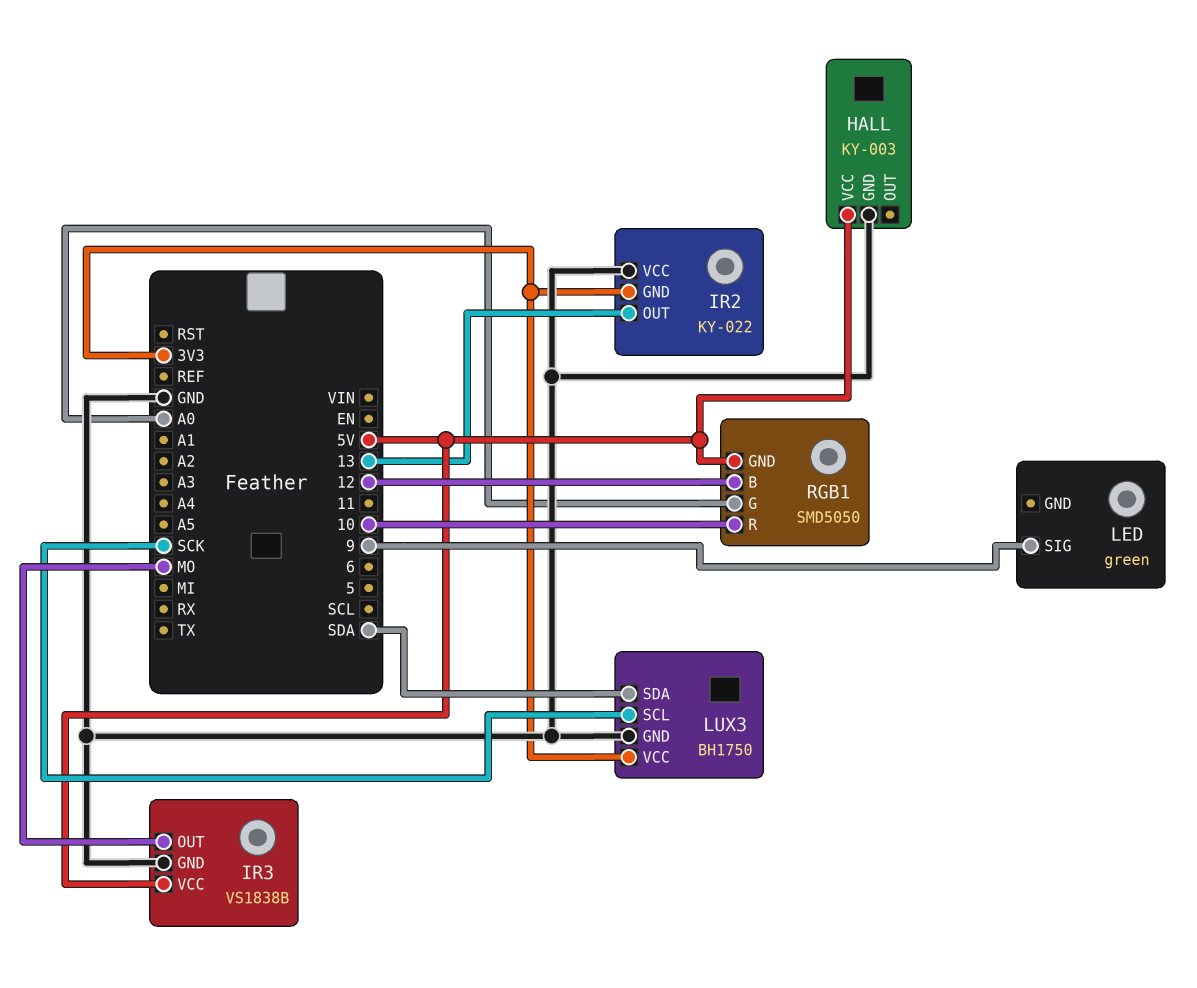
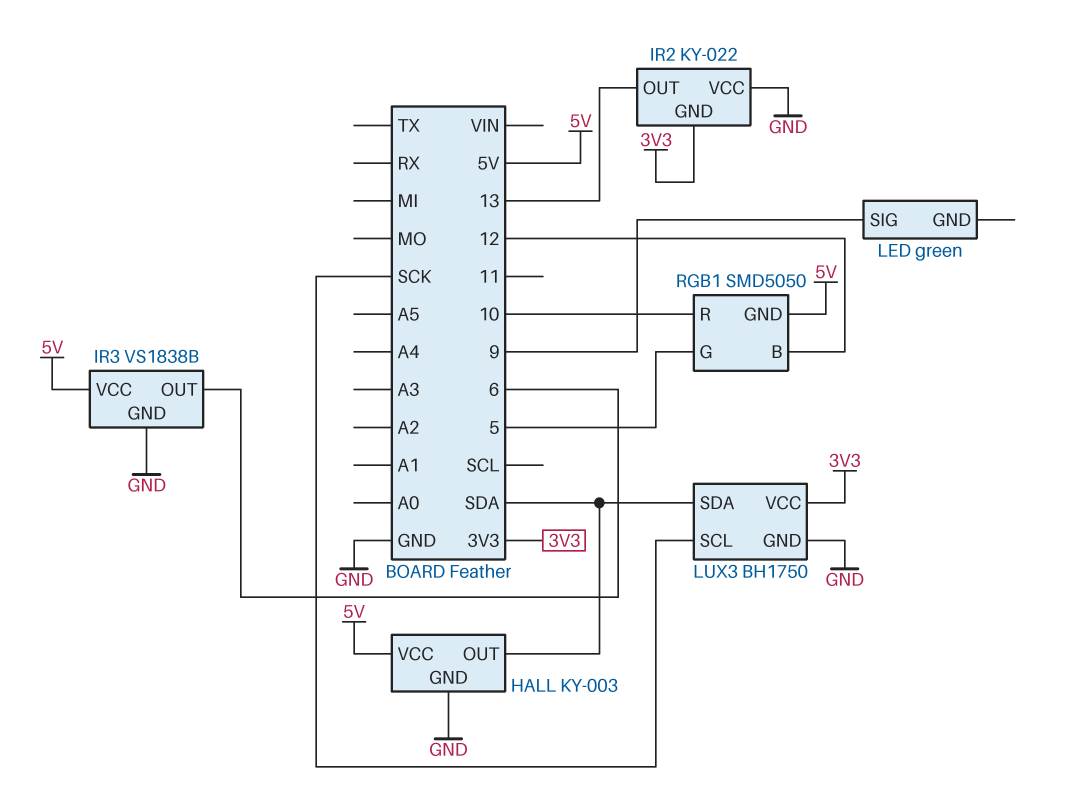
HALL pin OUT: none -> SDA
IR3 pin OUT: MO -> 6
RGB1 pin G: A0 -> 5

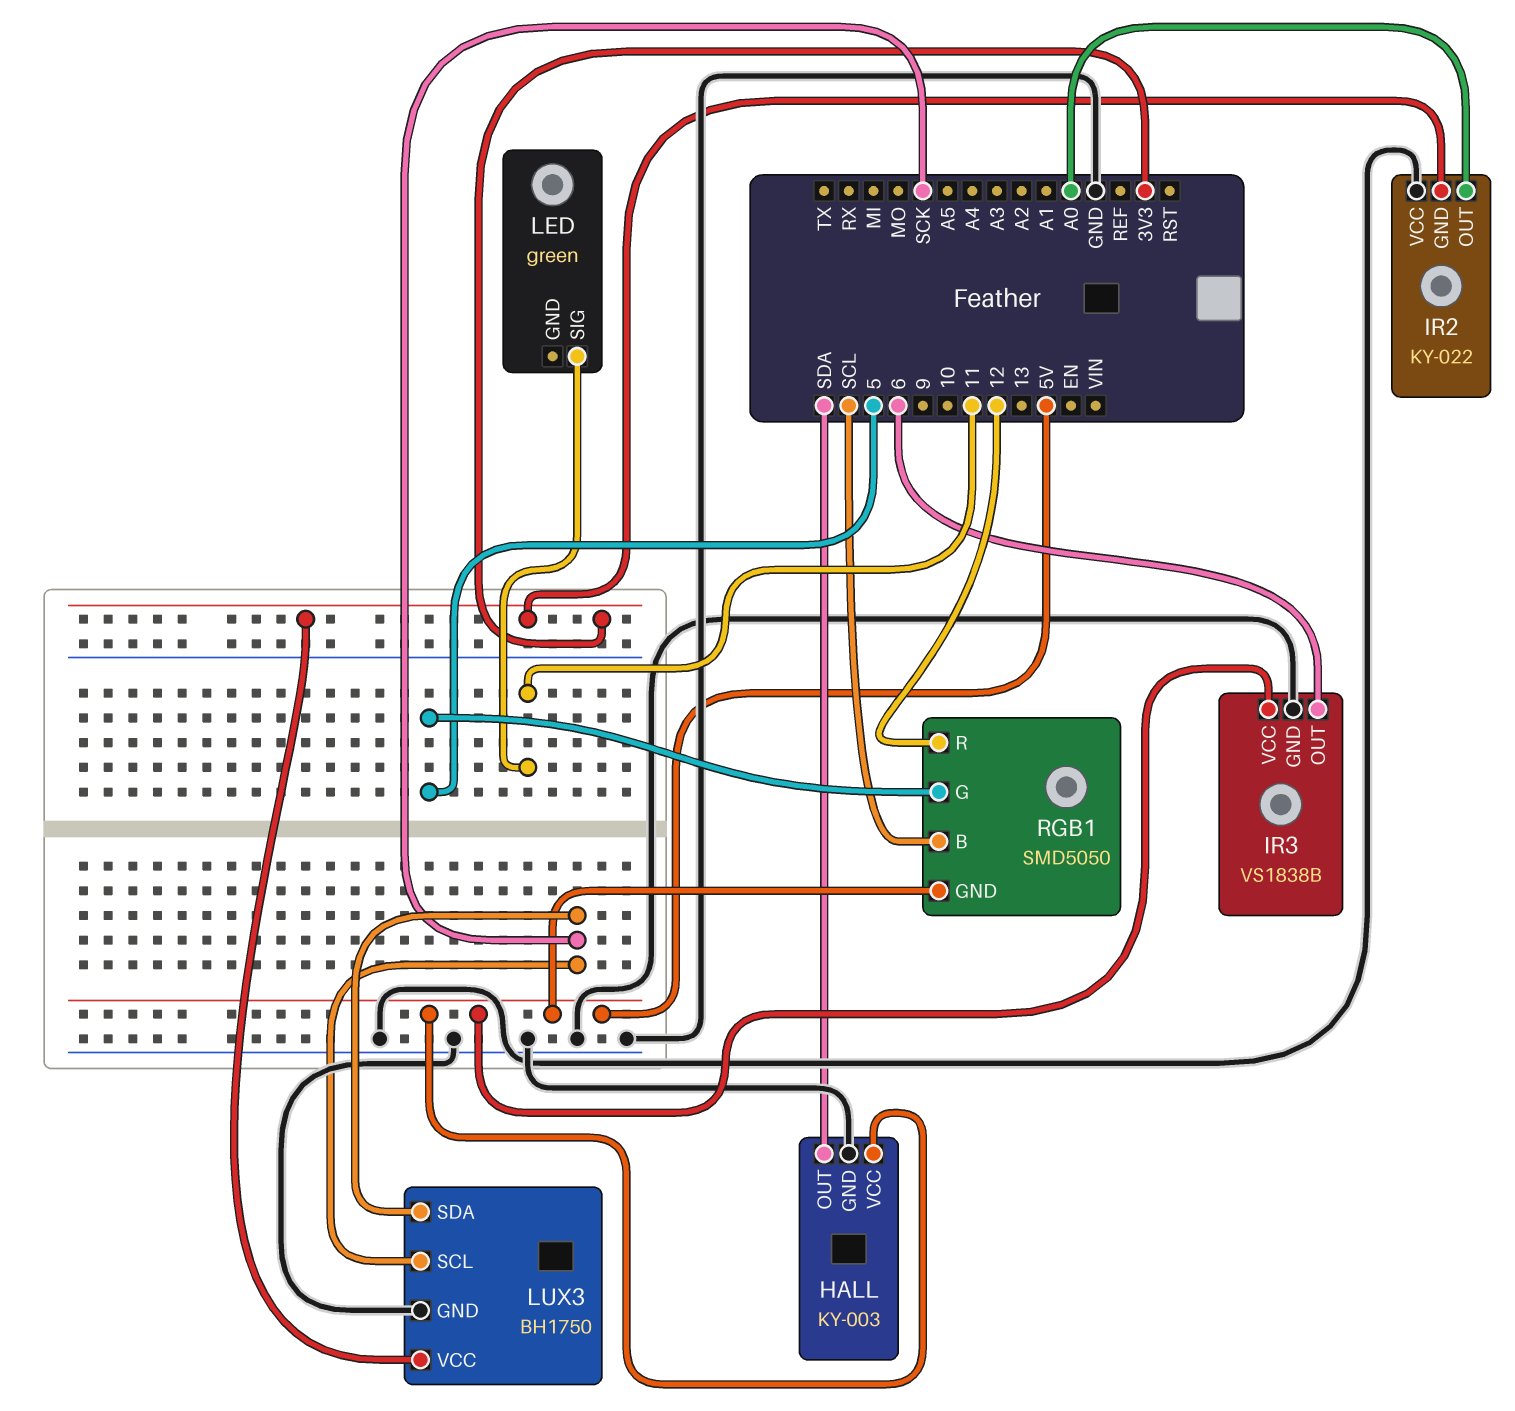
IR2 pin OUT: 13 -> A0
LED pin SIG: 9 -> 11
LUX3 pin SDA: SDA -> SCK
RGB1 pin B: 12 -> SCL
RGB1 pin R: 10 -> 12

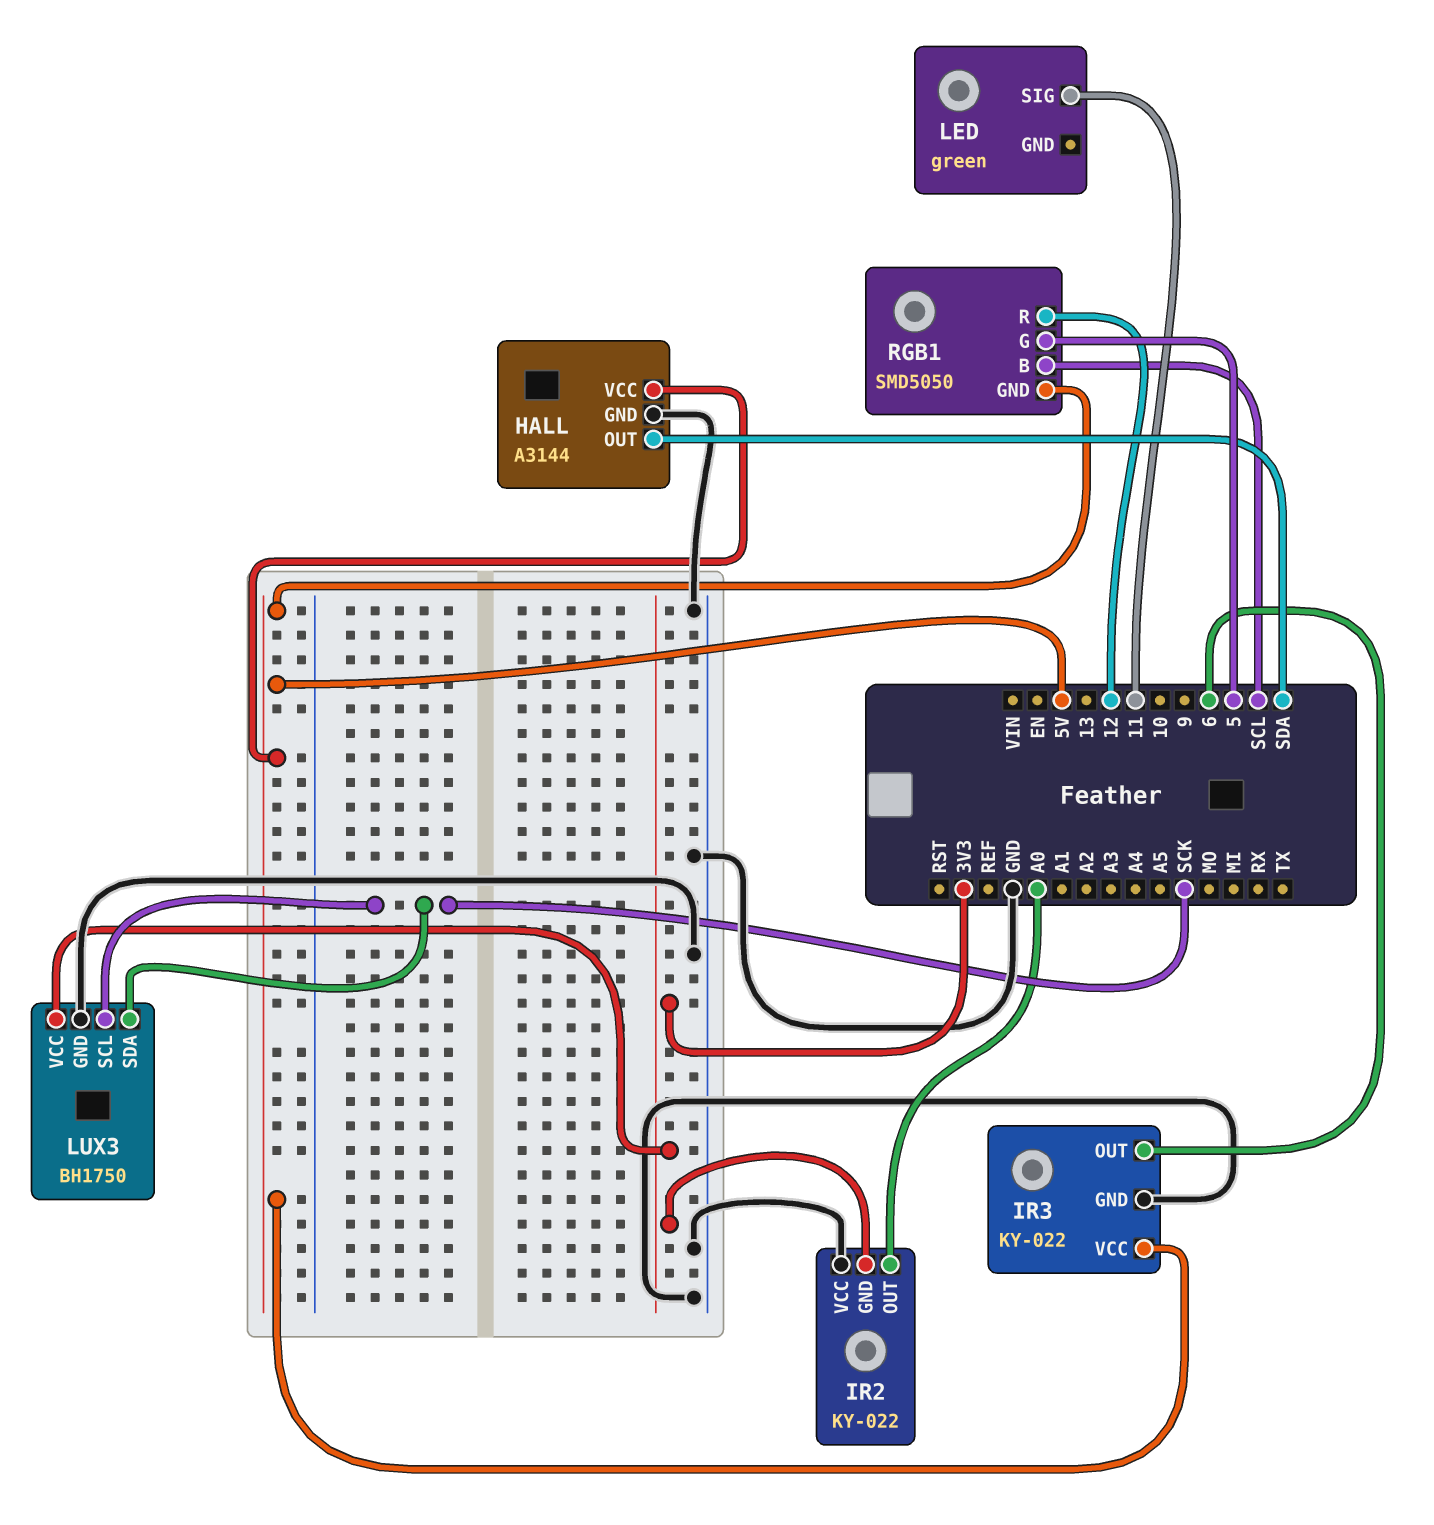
HALL: KY-003 -> A3144
IR3: VS1838B -> KY-022

